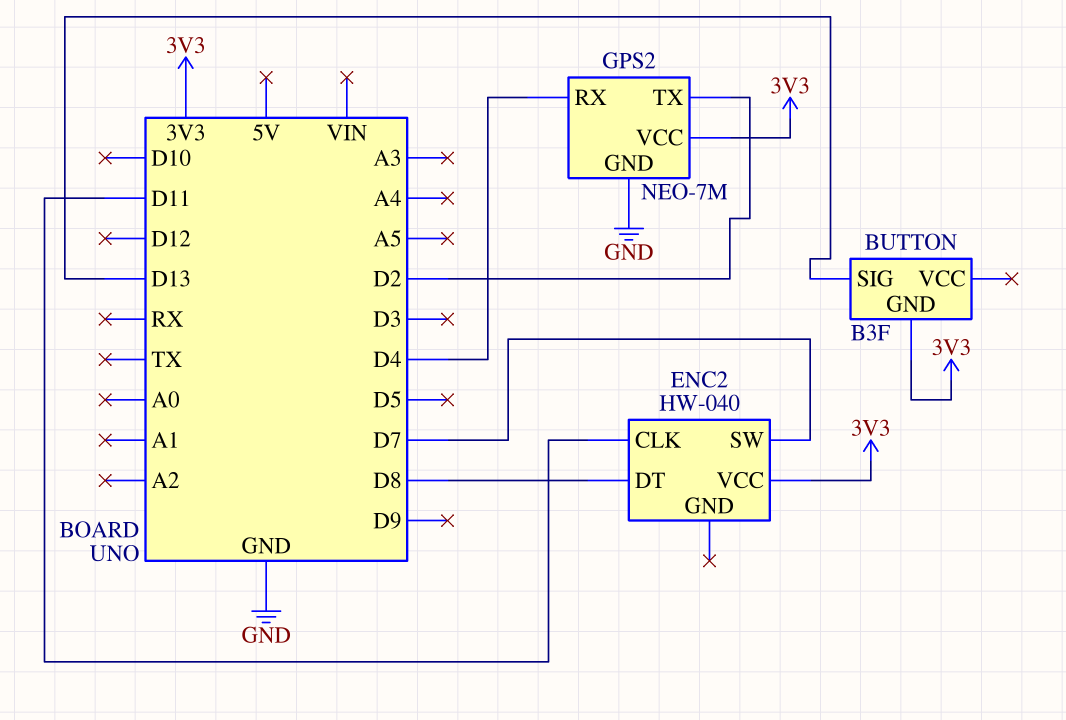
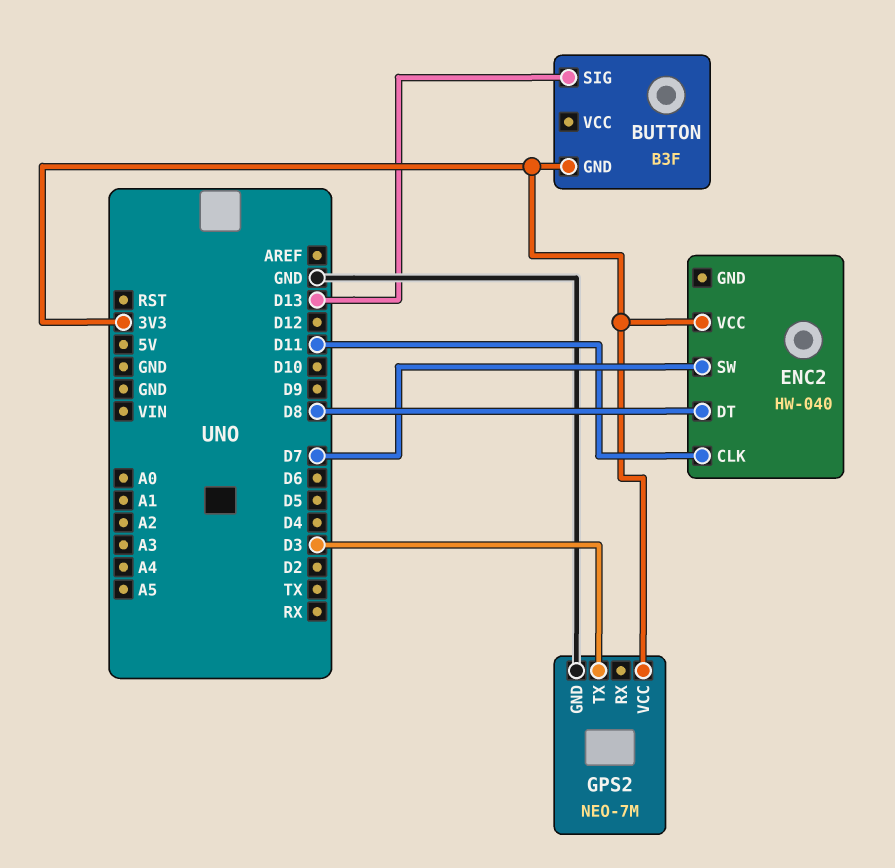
GPS2 pin RX: D4 -> none
GPS2 pin TX: D2 -> D3

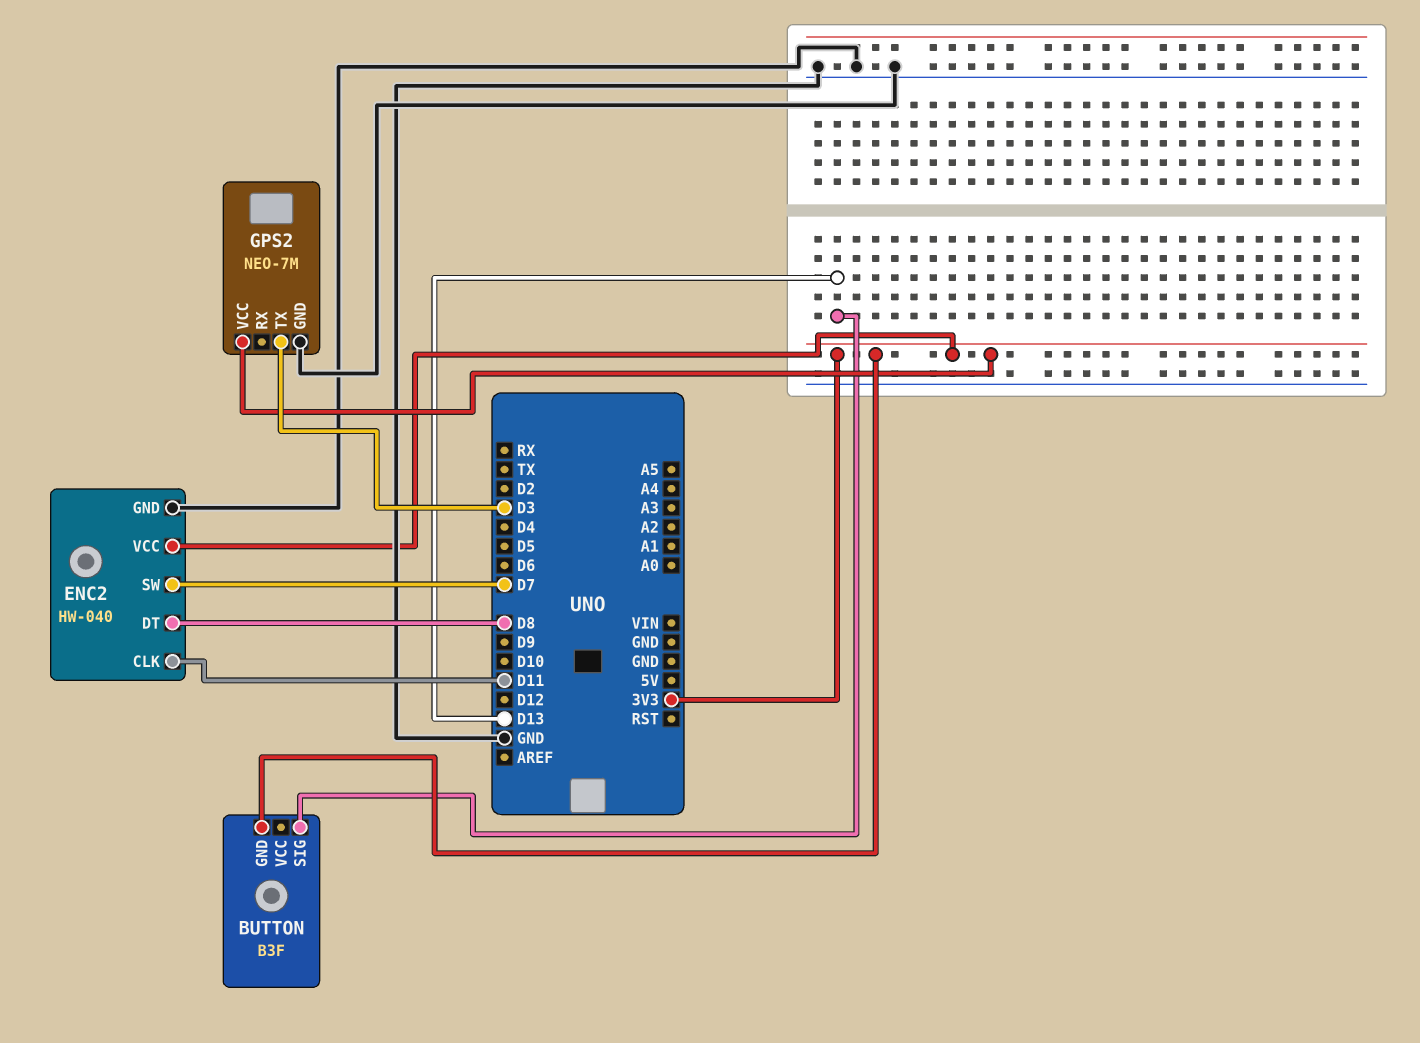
ENC2 pin GND: none -> GND

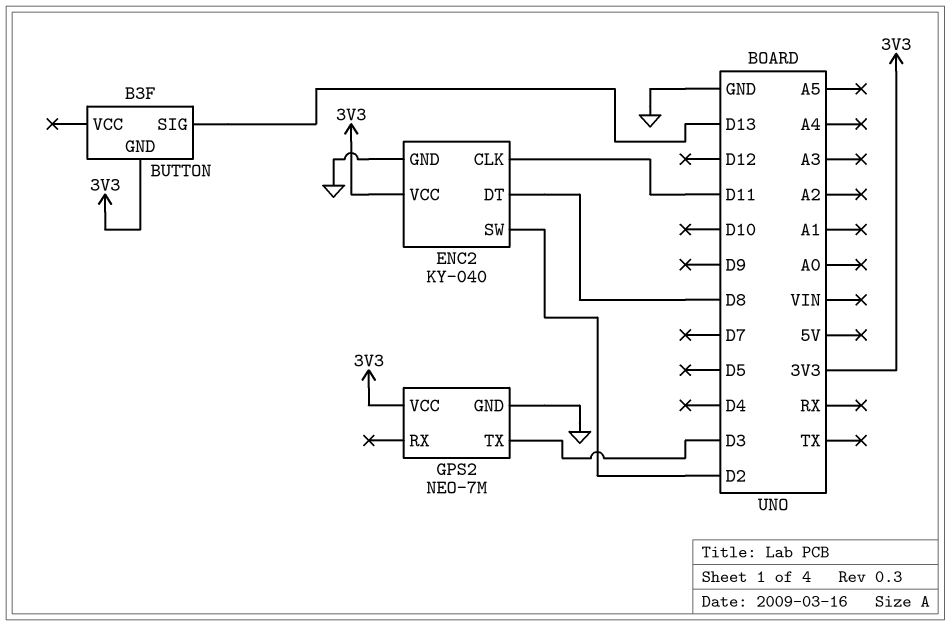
ENC2: HW-040 -> KY-040
ENC2 pin SW: D7 -> D2

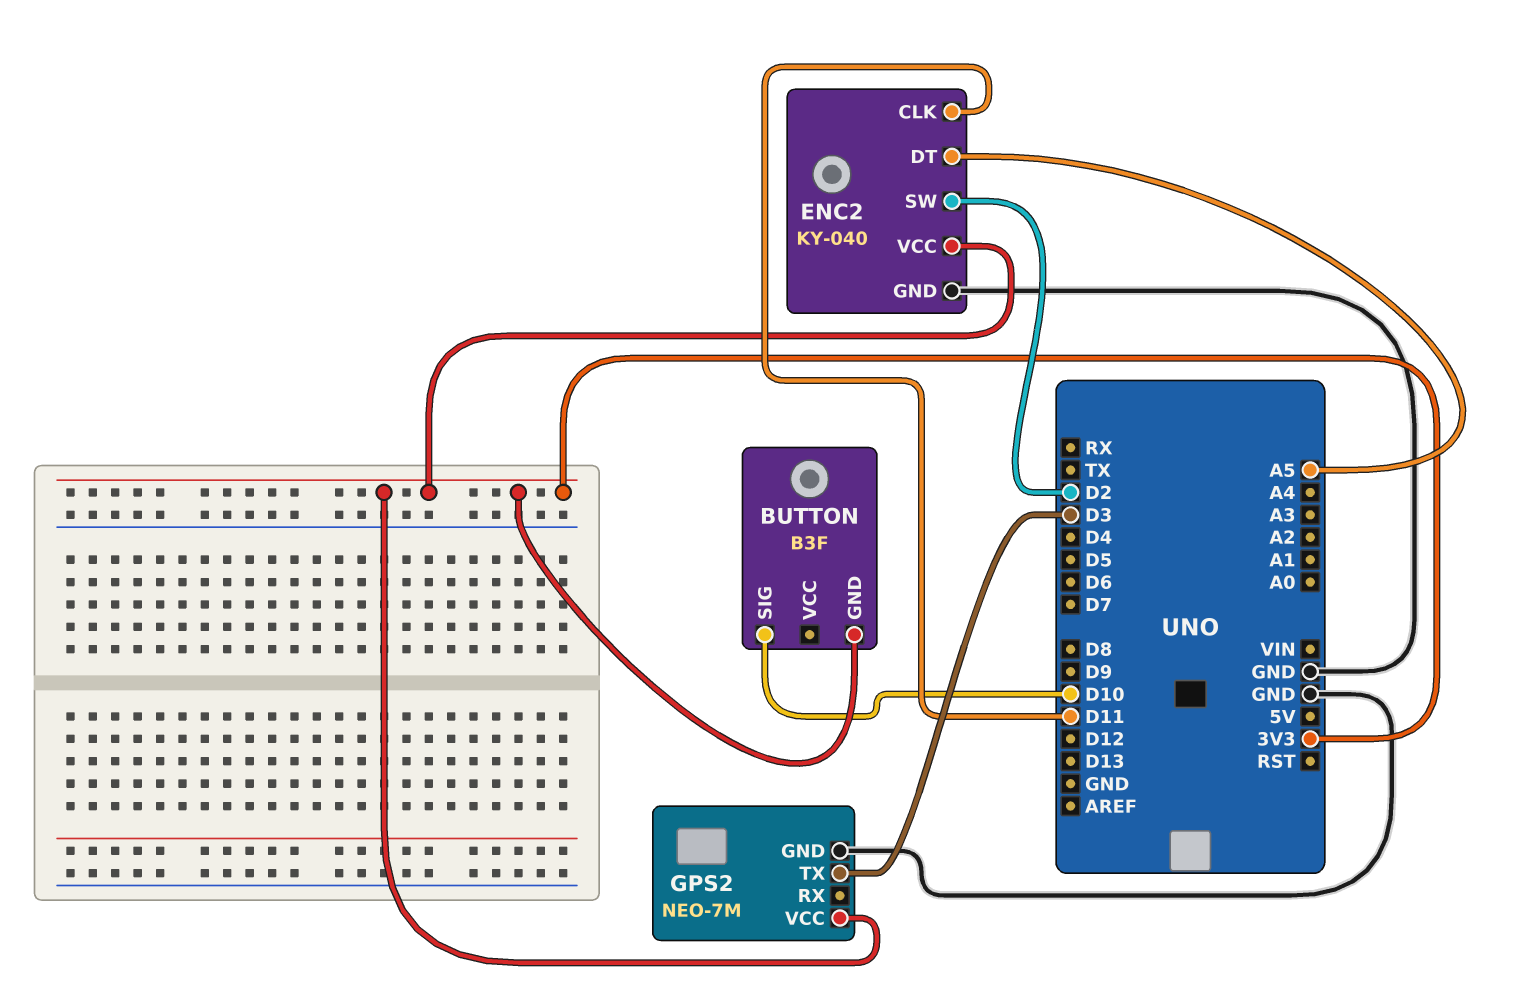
BUTTON pin SIG: D13 -> D10
ENC2 pin DT: D8 -> A5

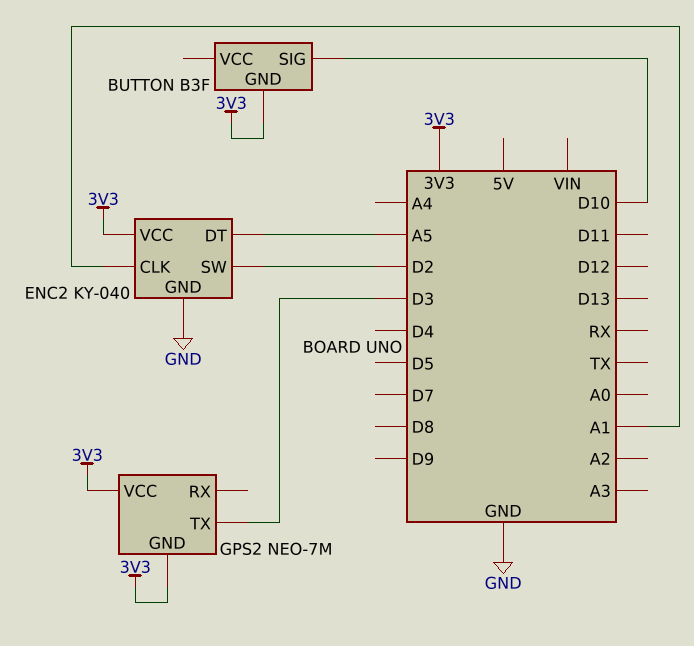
ENC2 pin CLK: D11 -> A1
GPS2 pin GND: GND -> 3V3

